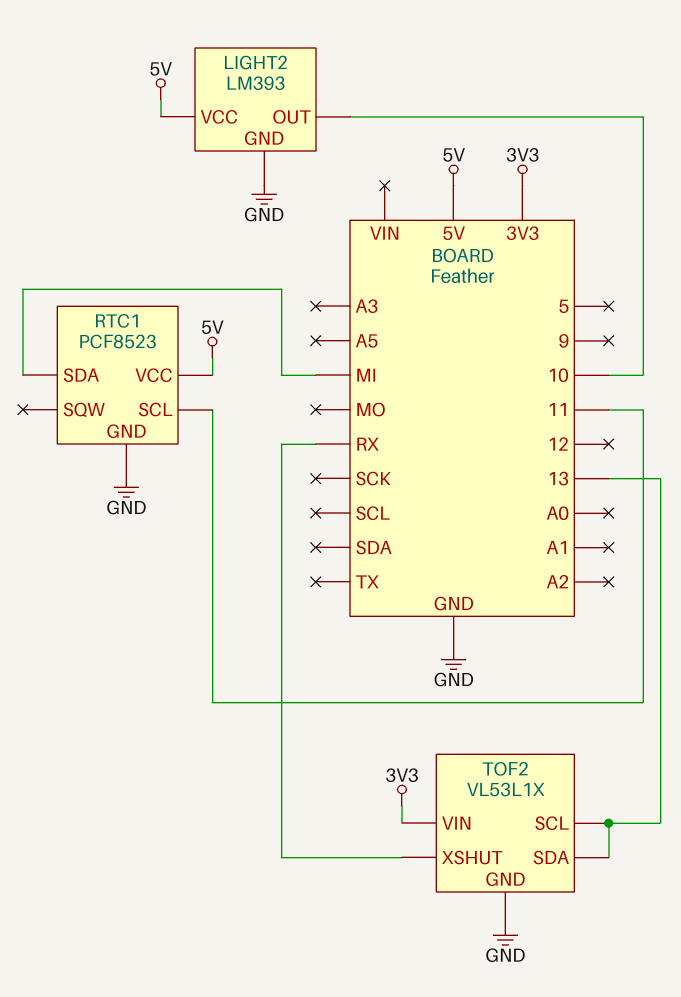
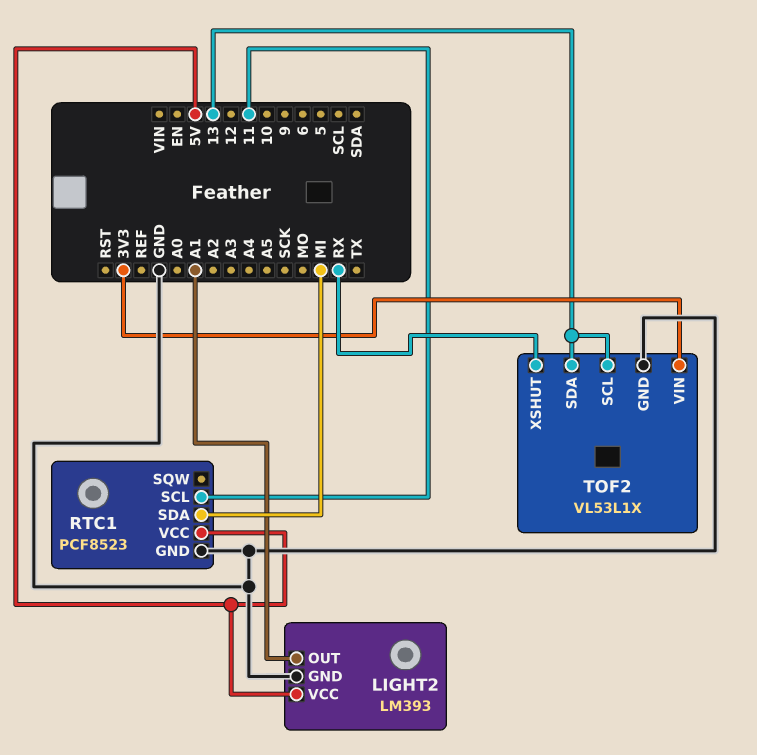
LIGHT2 pin OUT: 10 -> A1

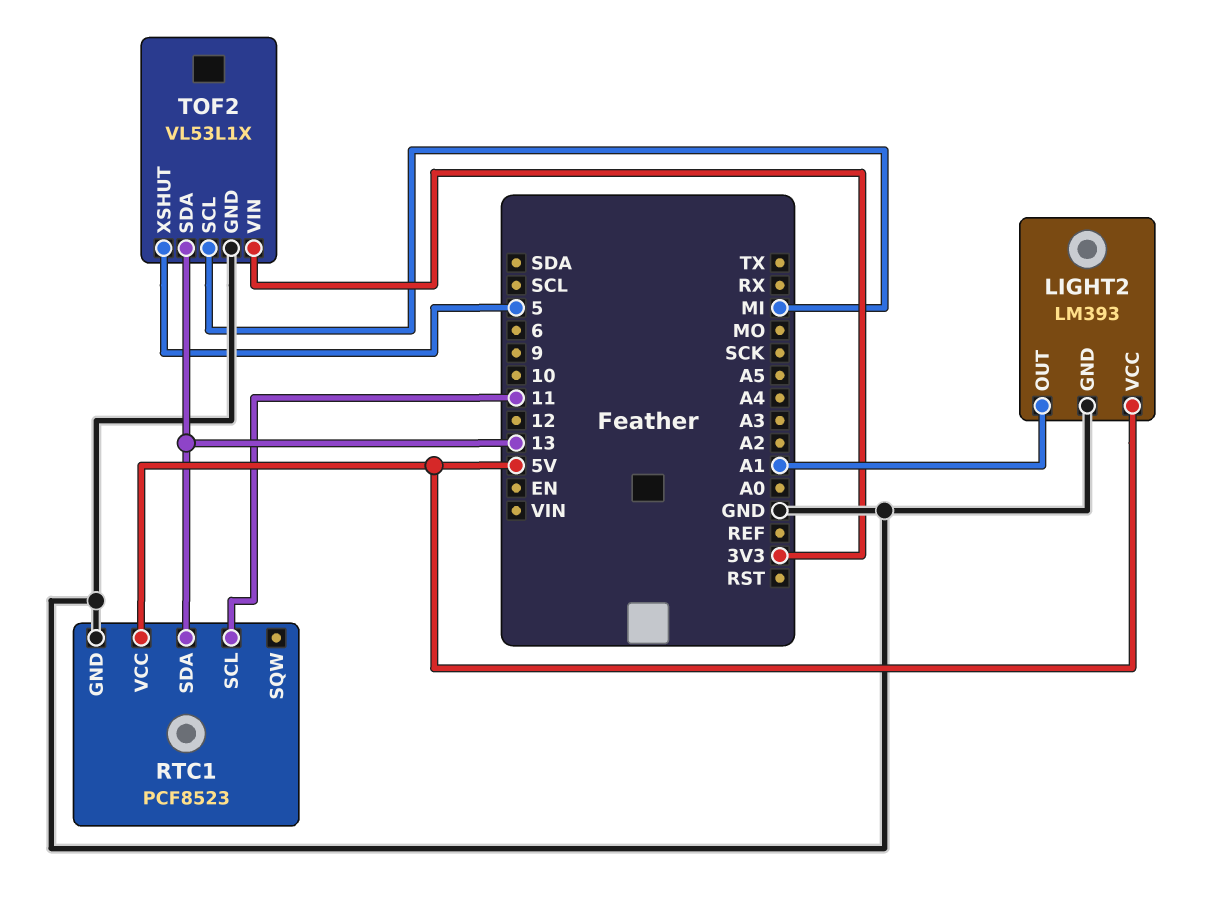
RTC1 pin SDA: MI -> 13
TOF2 pin SCL: 13 -> MI
TOF2 pin XSHUT: RX -> 5

